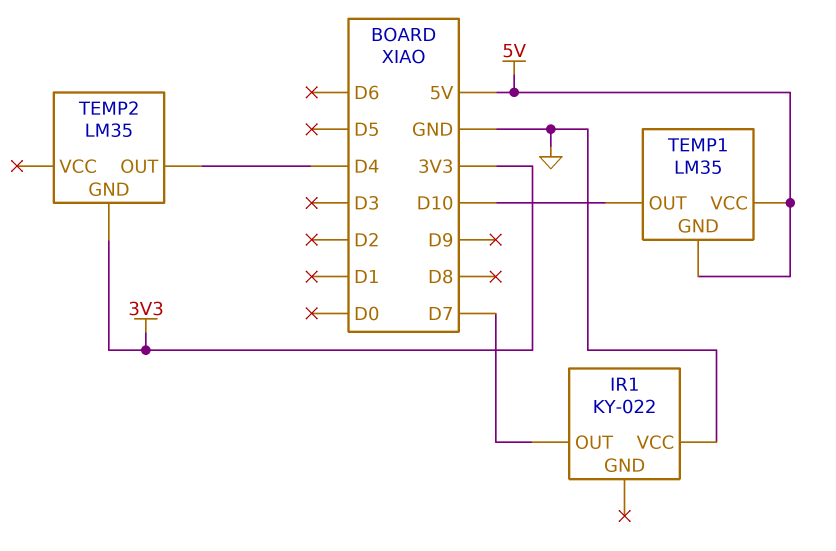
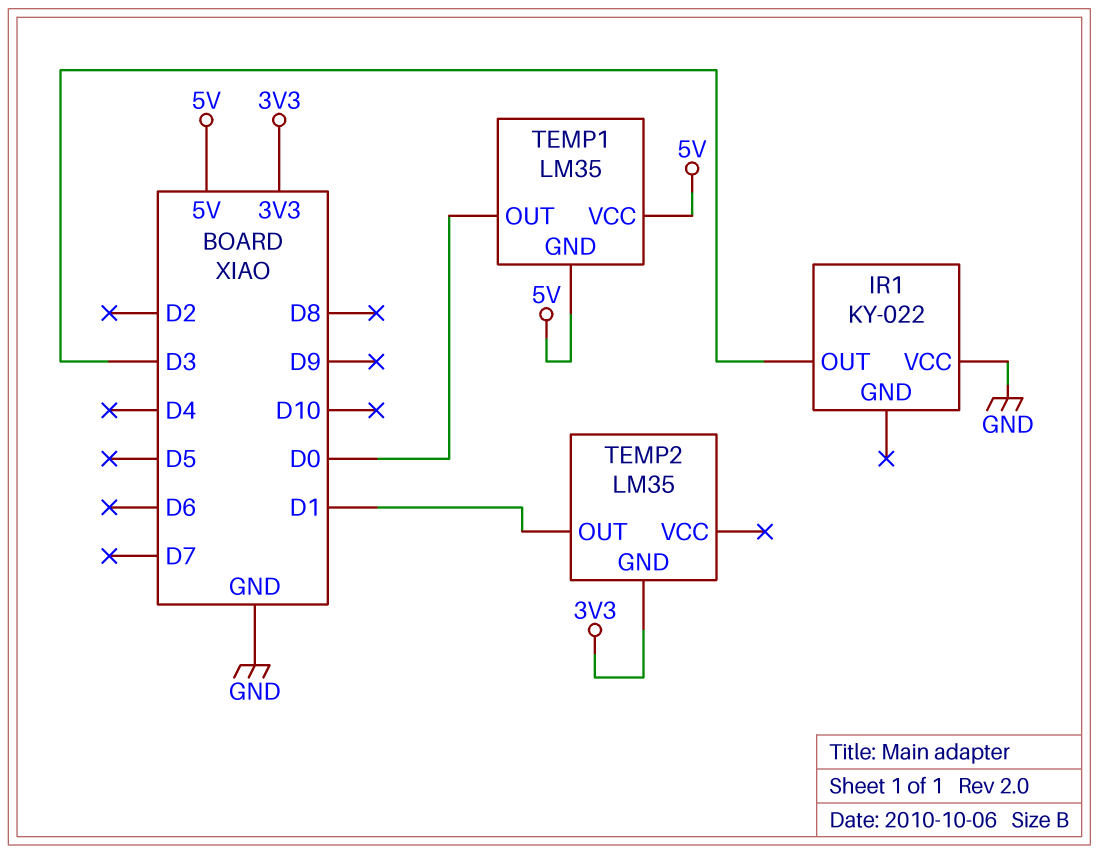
IR1 pin OUT: D7 -> D3
TEMP1 pin OUT: D10 -> D0
TEMP2 pin OUT: D4 -> D1

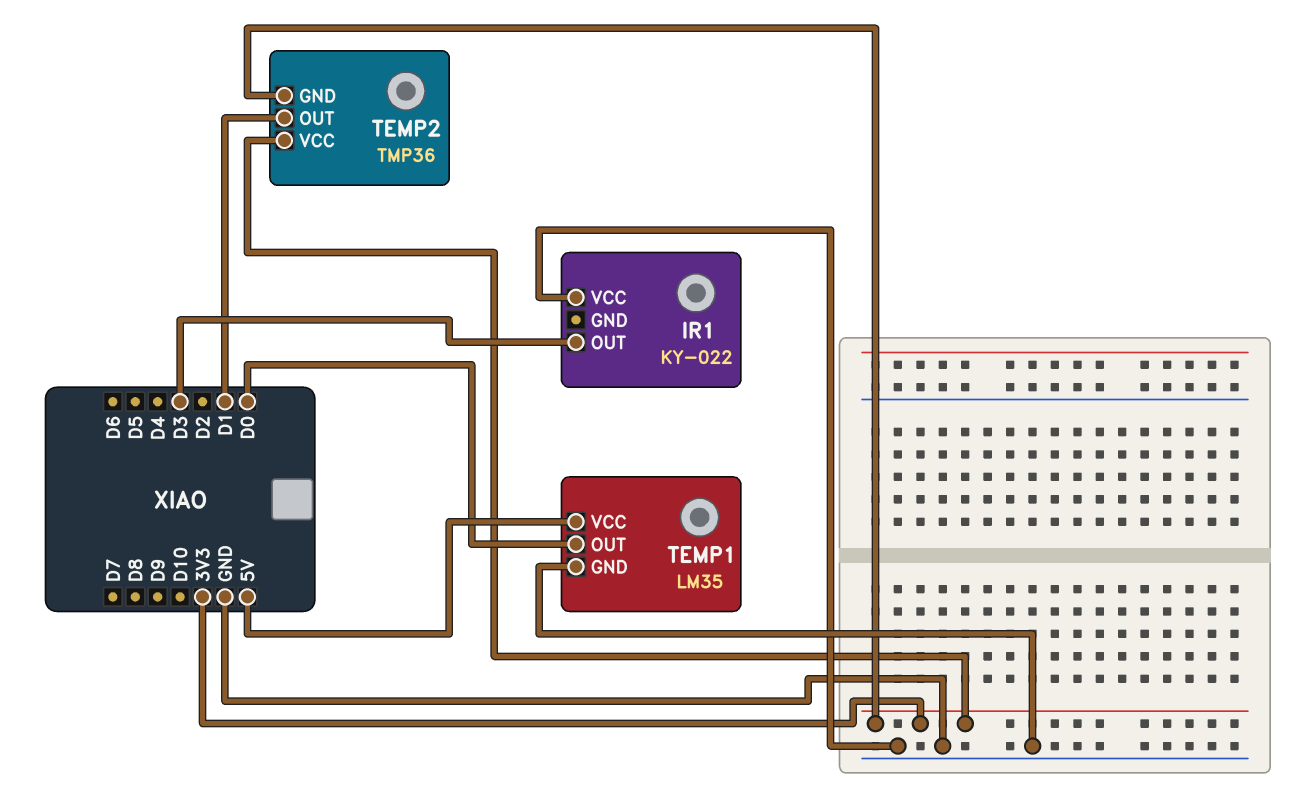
TEMP1 pin GND: 5V -> GND
TEMP2: LM35 -> TMP36
TEMP2 pin VCC: none -> 3V3

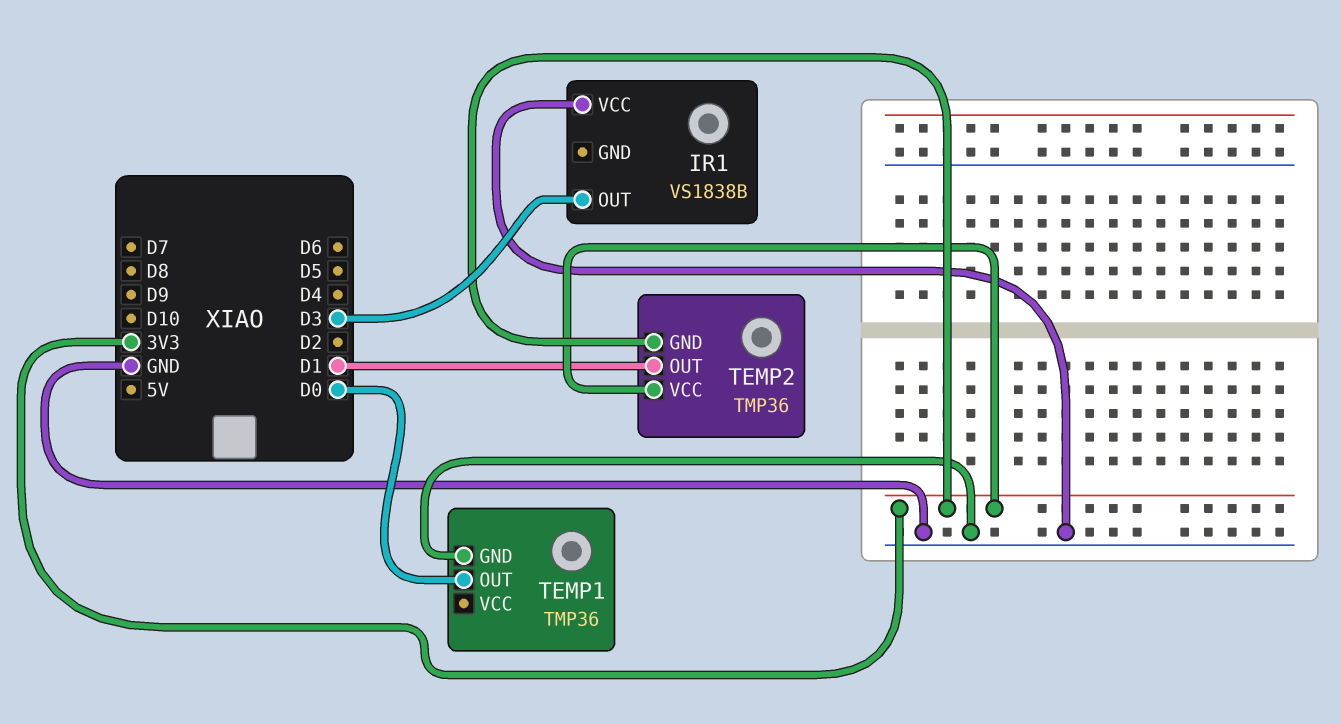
IR1: KY-022 -> VS1838B
TEMP1: LM35 -> TMP36
TEMP1 pin VCC: 5V -> none

